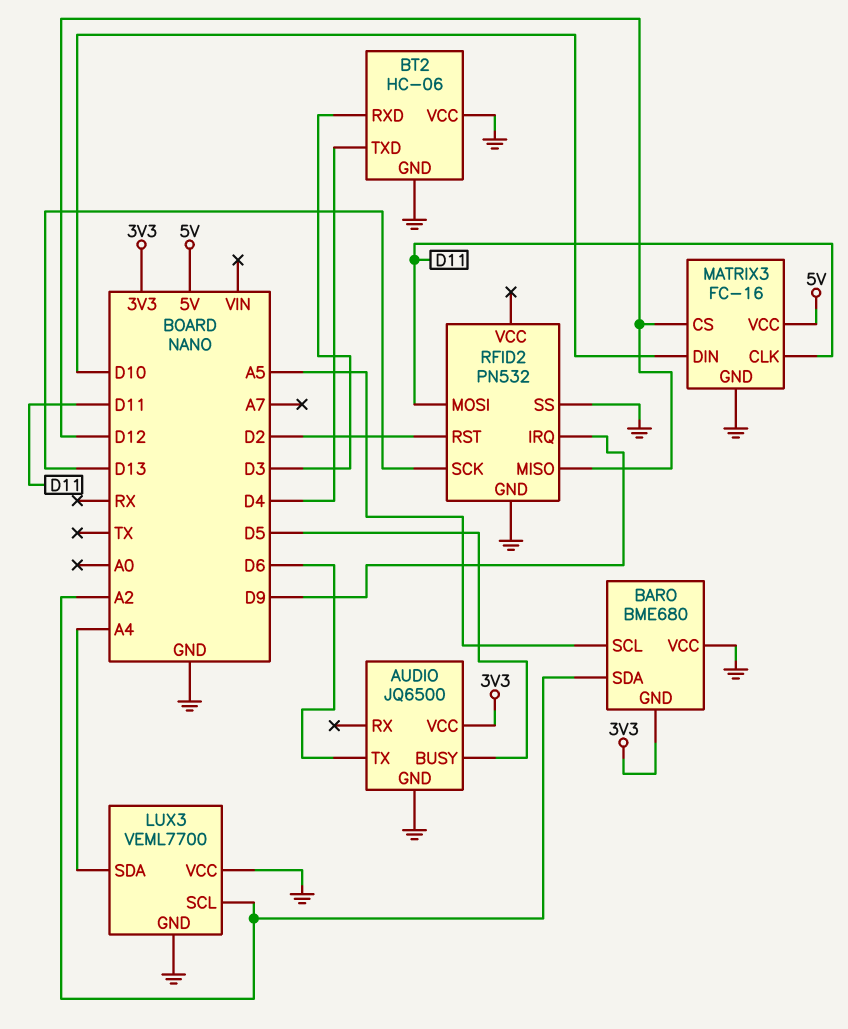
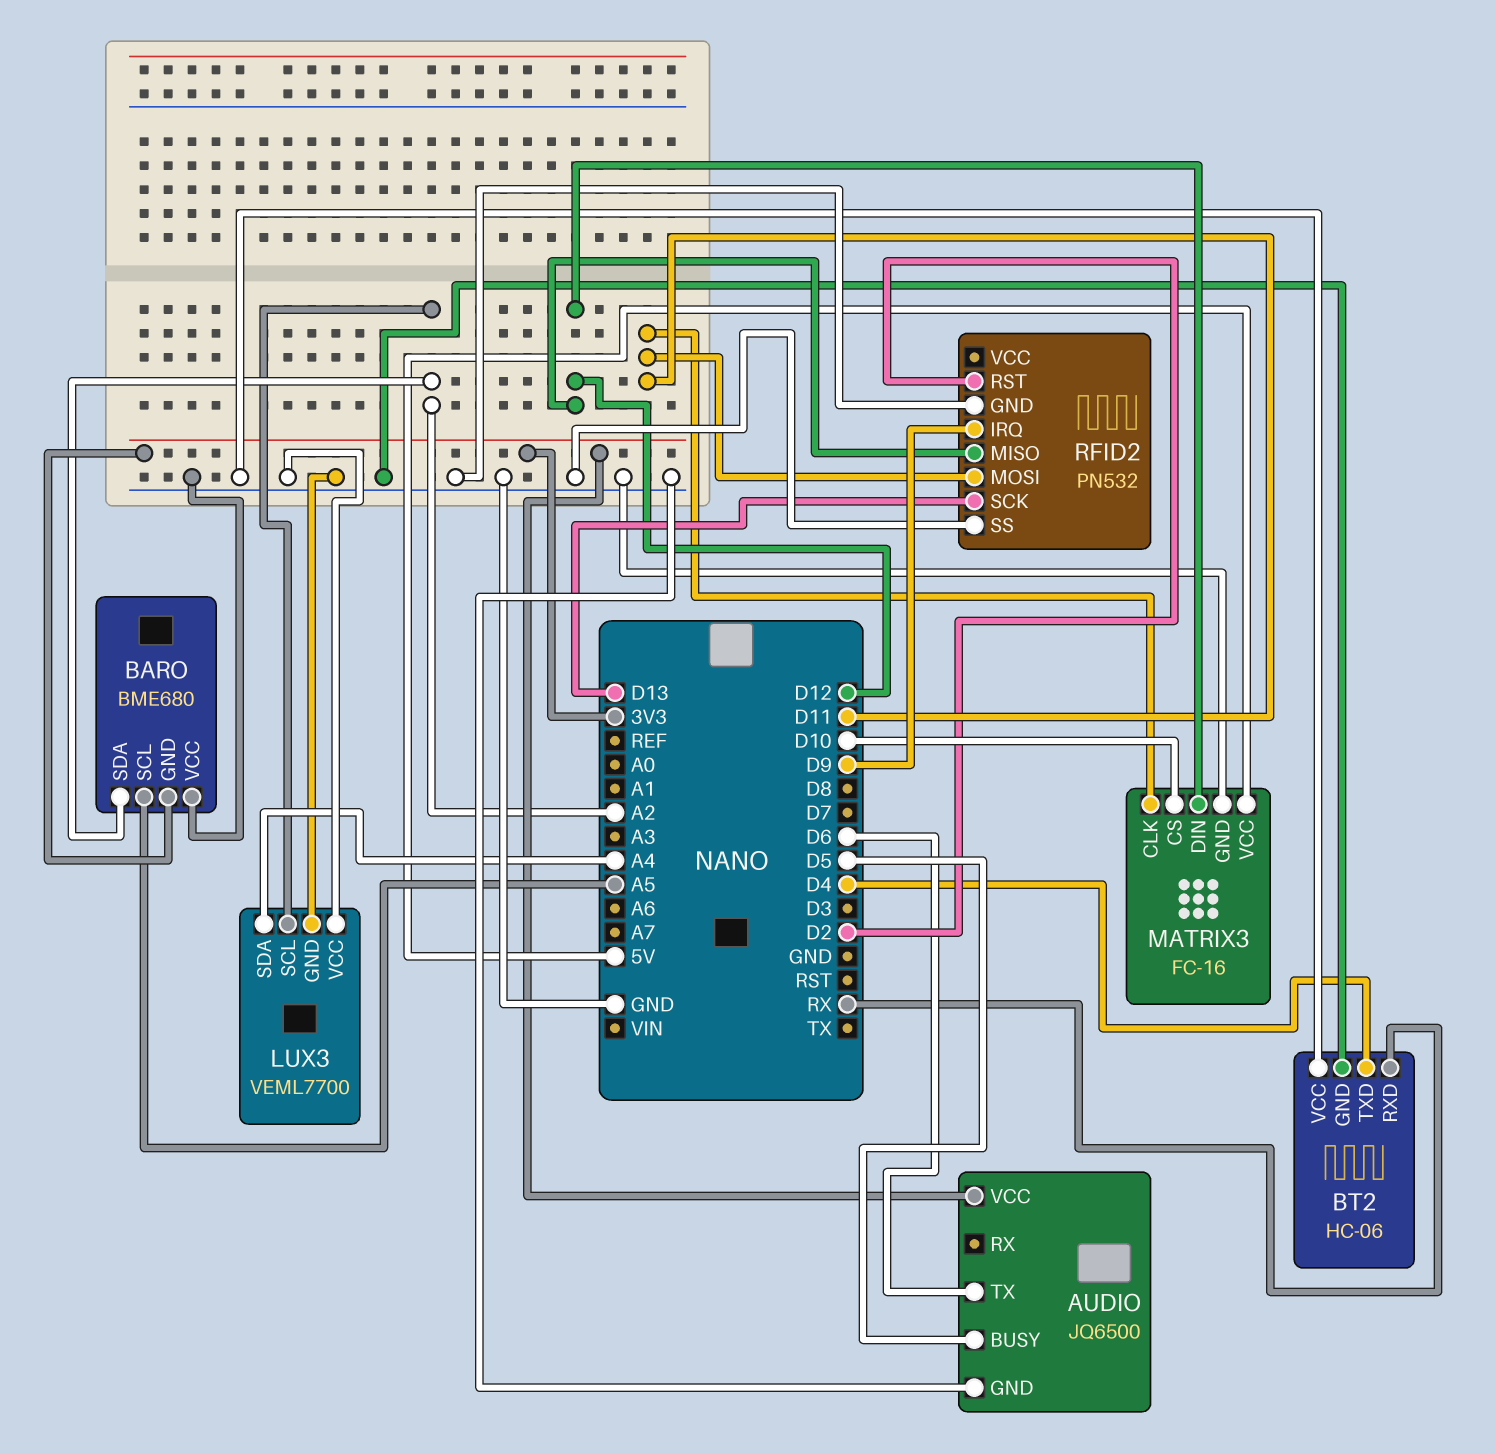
BT2 pin RXD: D3 -> RX
MATRIX3 pin CS: D12 -> D10
MATRIX3 pin DIN: D10 -> D12

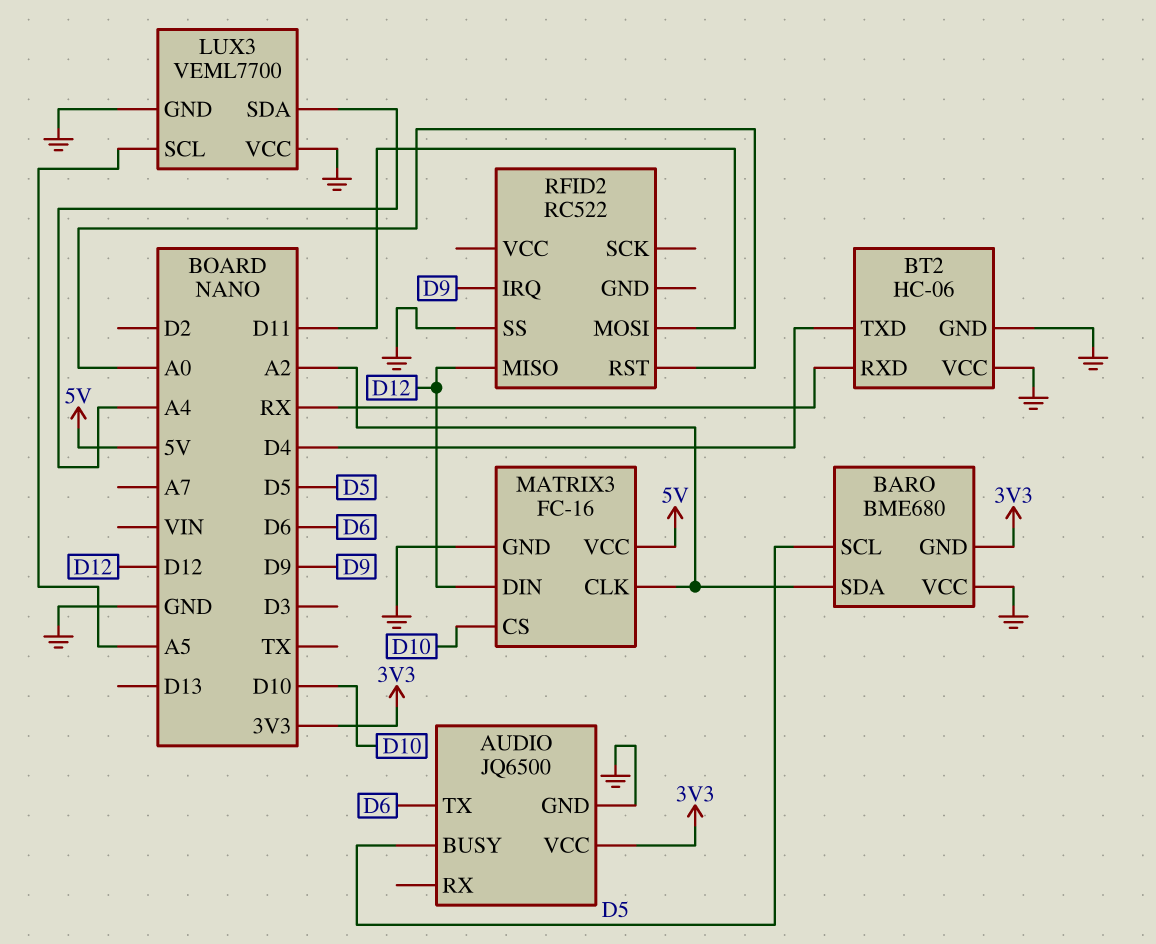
BARO pin SCL: A5 -> D5
LUX3 pin SCL: A2 -> A5
MATRIX3 pin CLK: D11 -> A2
RFID2: PN532 -> RC522
RFID2 pin GND: GND -> none
RFID2 pin RST: D2 -> A0
RFID2 pin SCK: D13 -> none

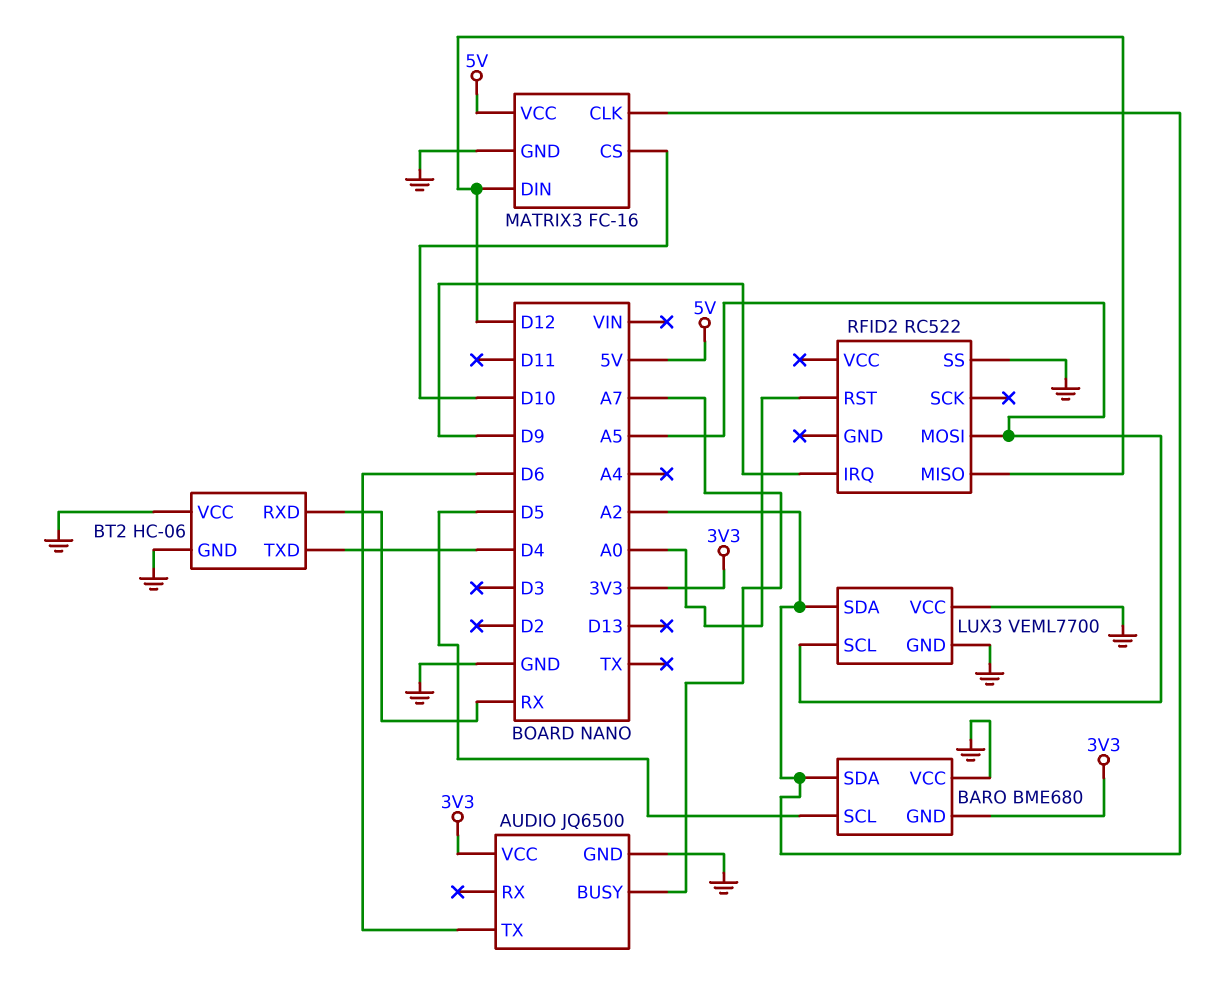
AUDIO pin BUSY: D5 -> A7
LUX3 pin SDA: A4 -> A2
RFID2 pin MOSI: D11 -> A5

